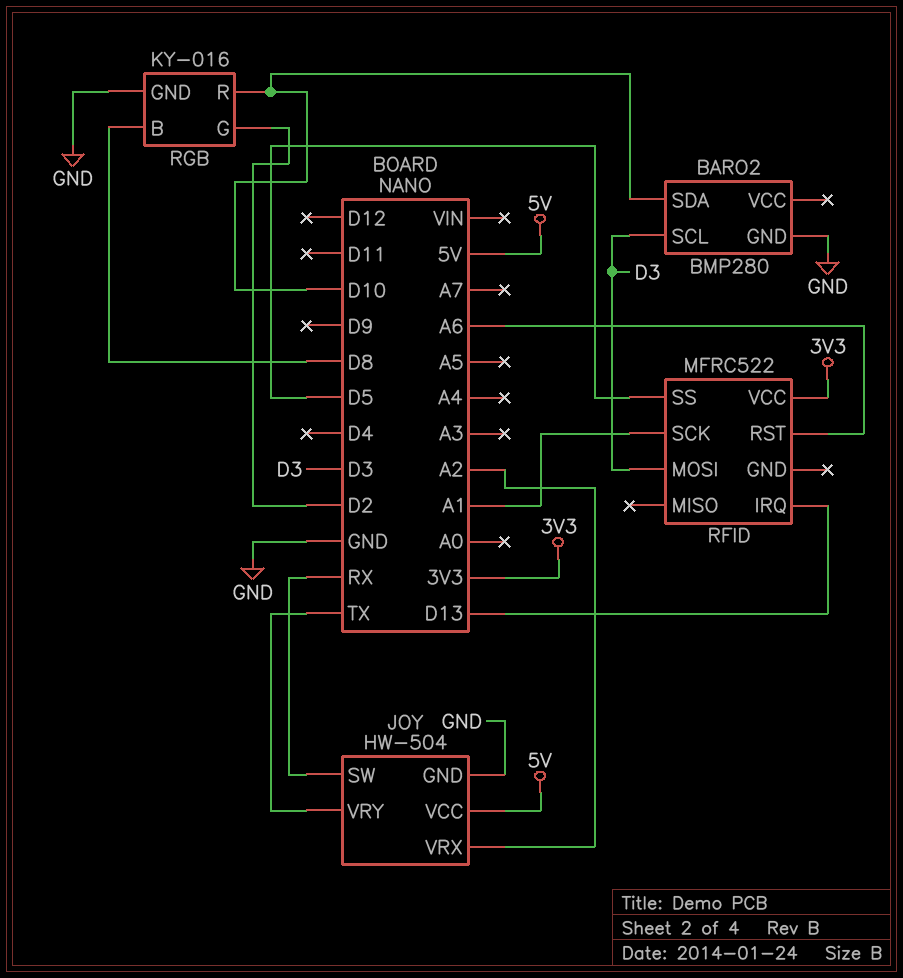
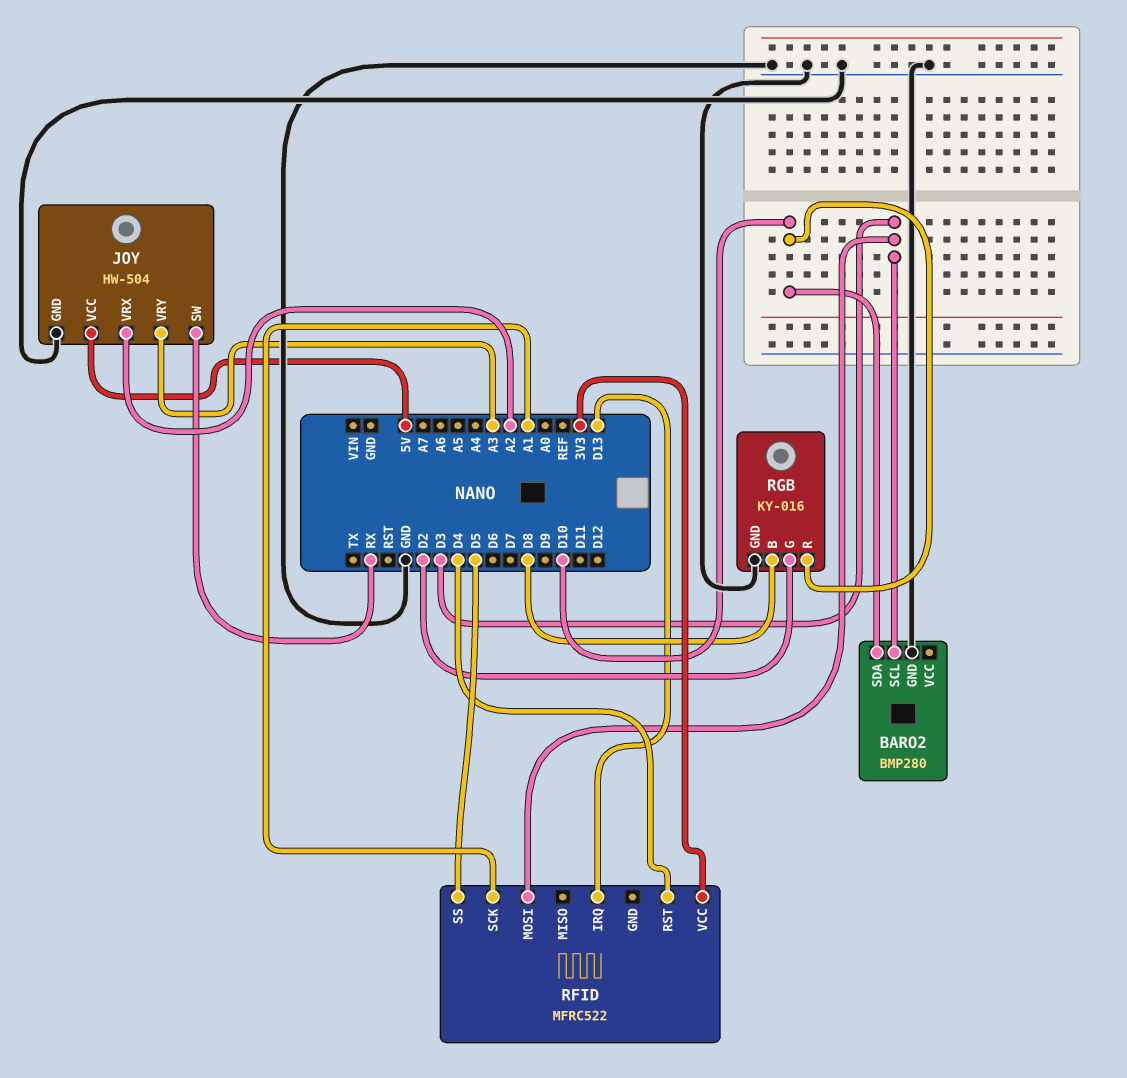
JOY pin VRY: TX -> A3
RFID pin RST: A6 -> D4

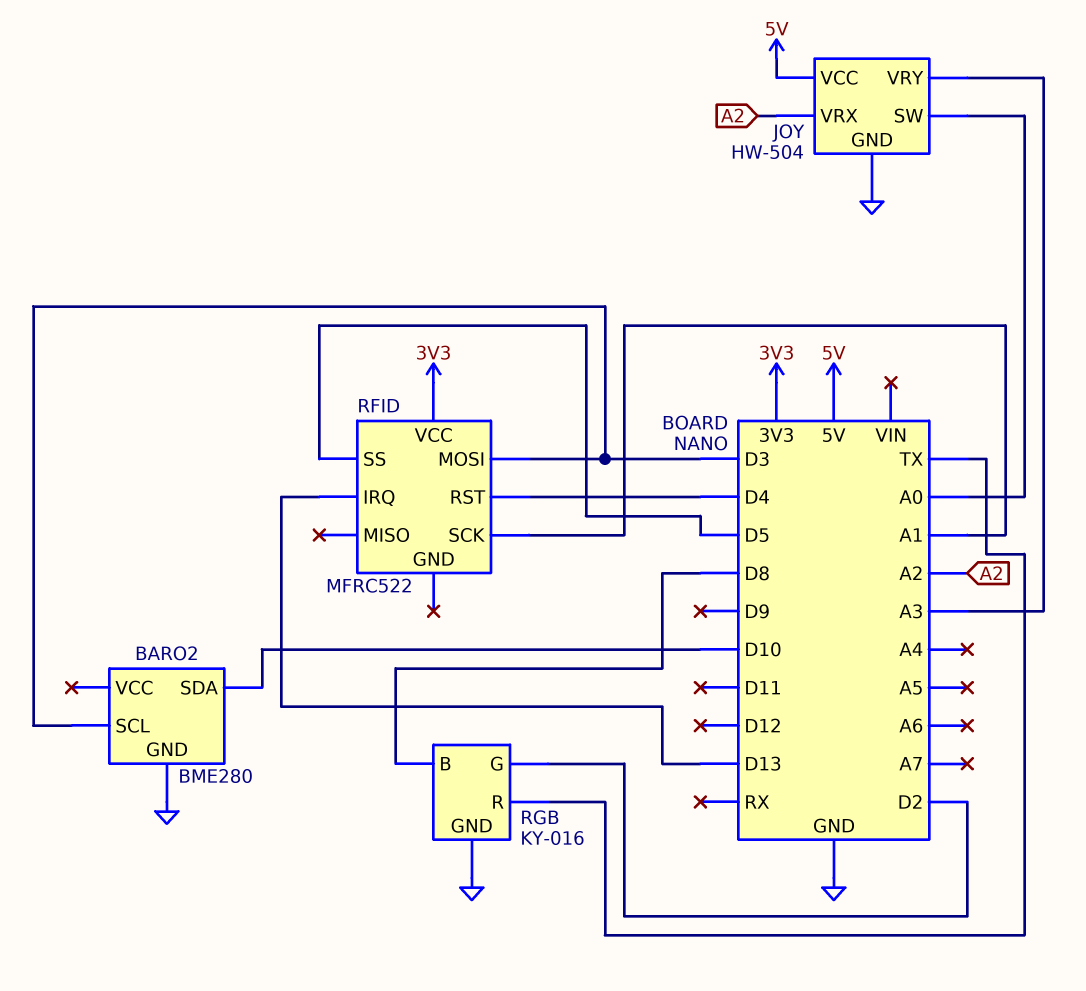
BARO2: BMP280 -> BME280
JOY pin SW: RX -> A0
RGB pin R: D10 -> TX

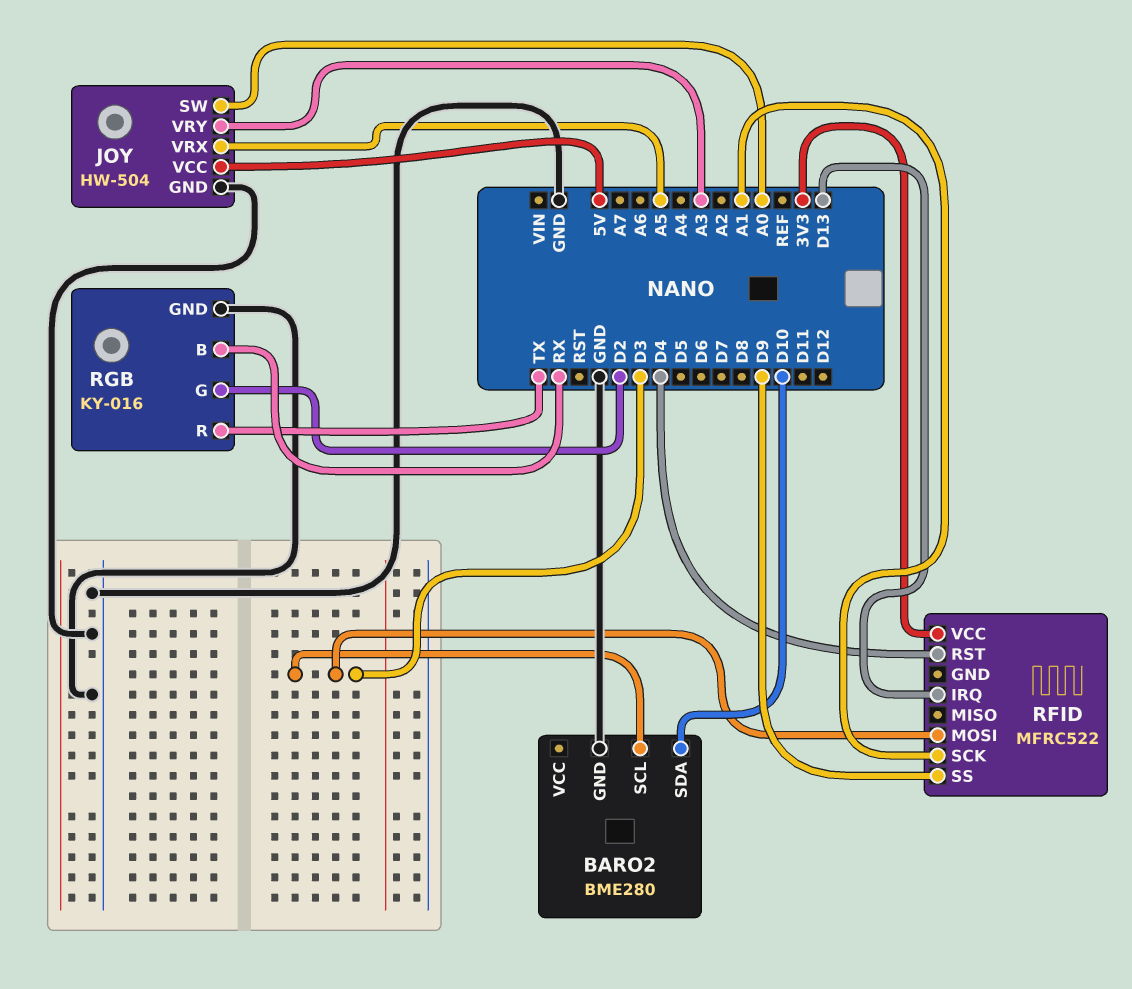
JOY pin VRX: A2 -> A5
RFID pin SS: D5 -> D9
RGB pin B: D8 -> RX

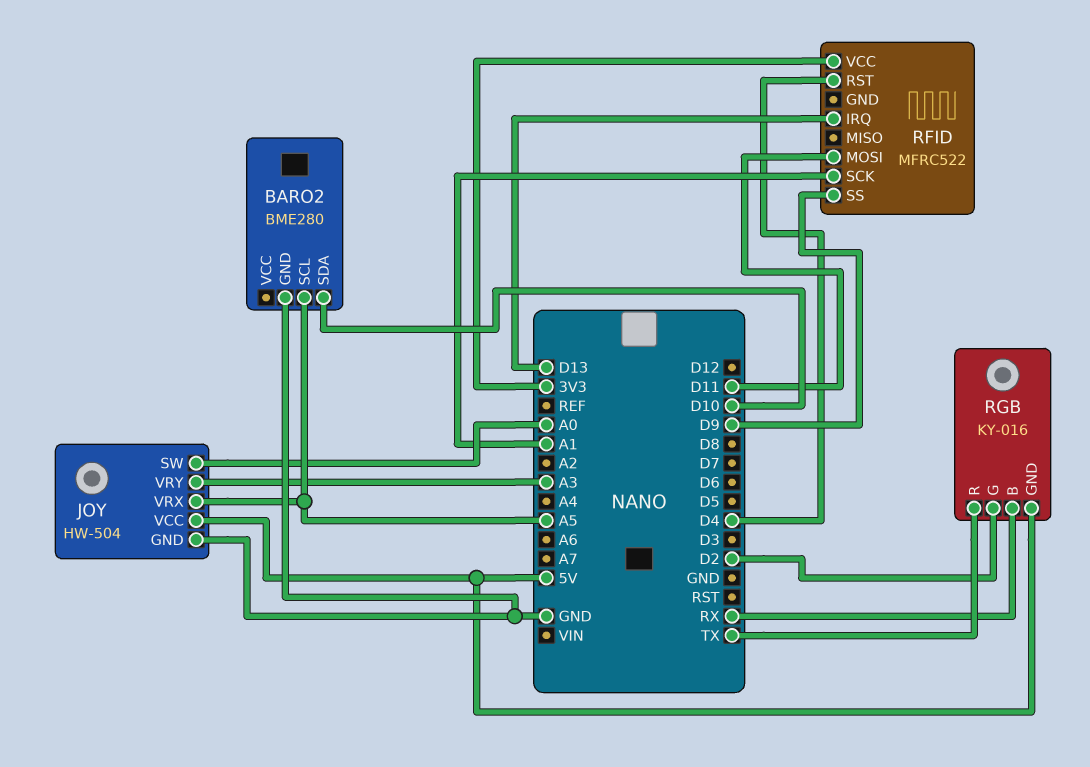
BARO2 pin SCL: D3 -> A5
RFID pin MOSI: D3 -> D11
RGB pin GND: GND -> 5V

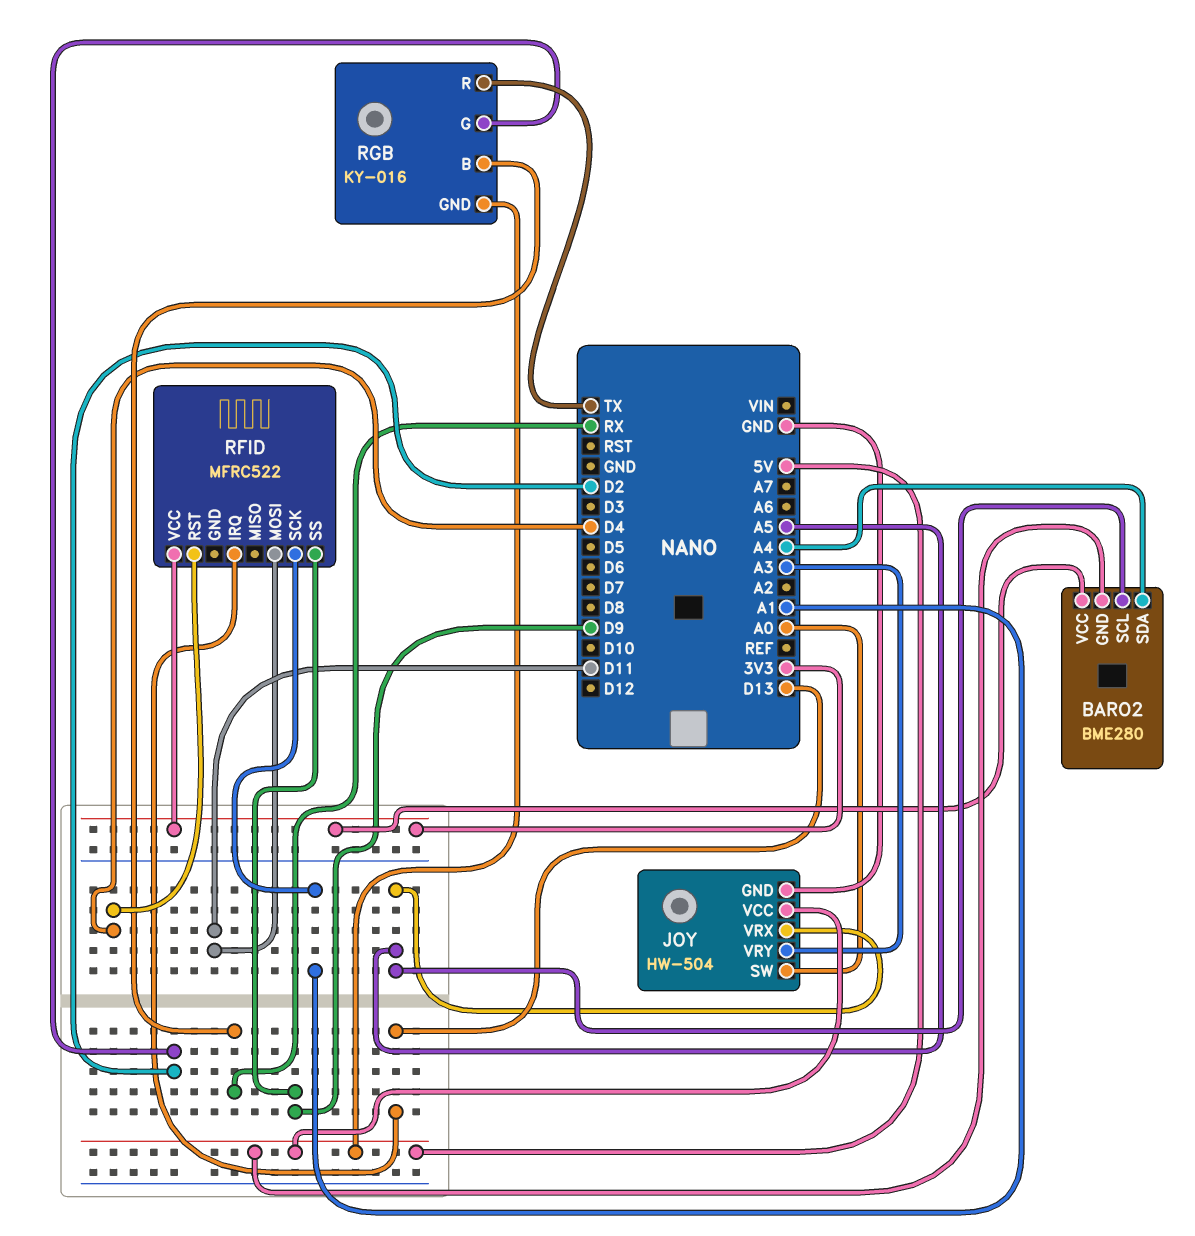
BARO2 pin GND: GND -> 5V
BARO2 pin SDA: D10 -> A4
BARO2 pin VCC: none -> 3V3

